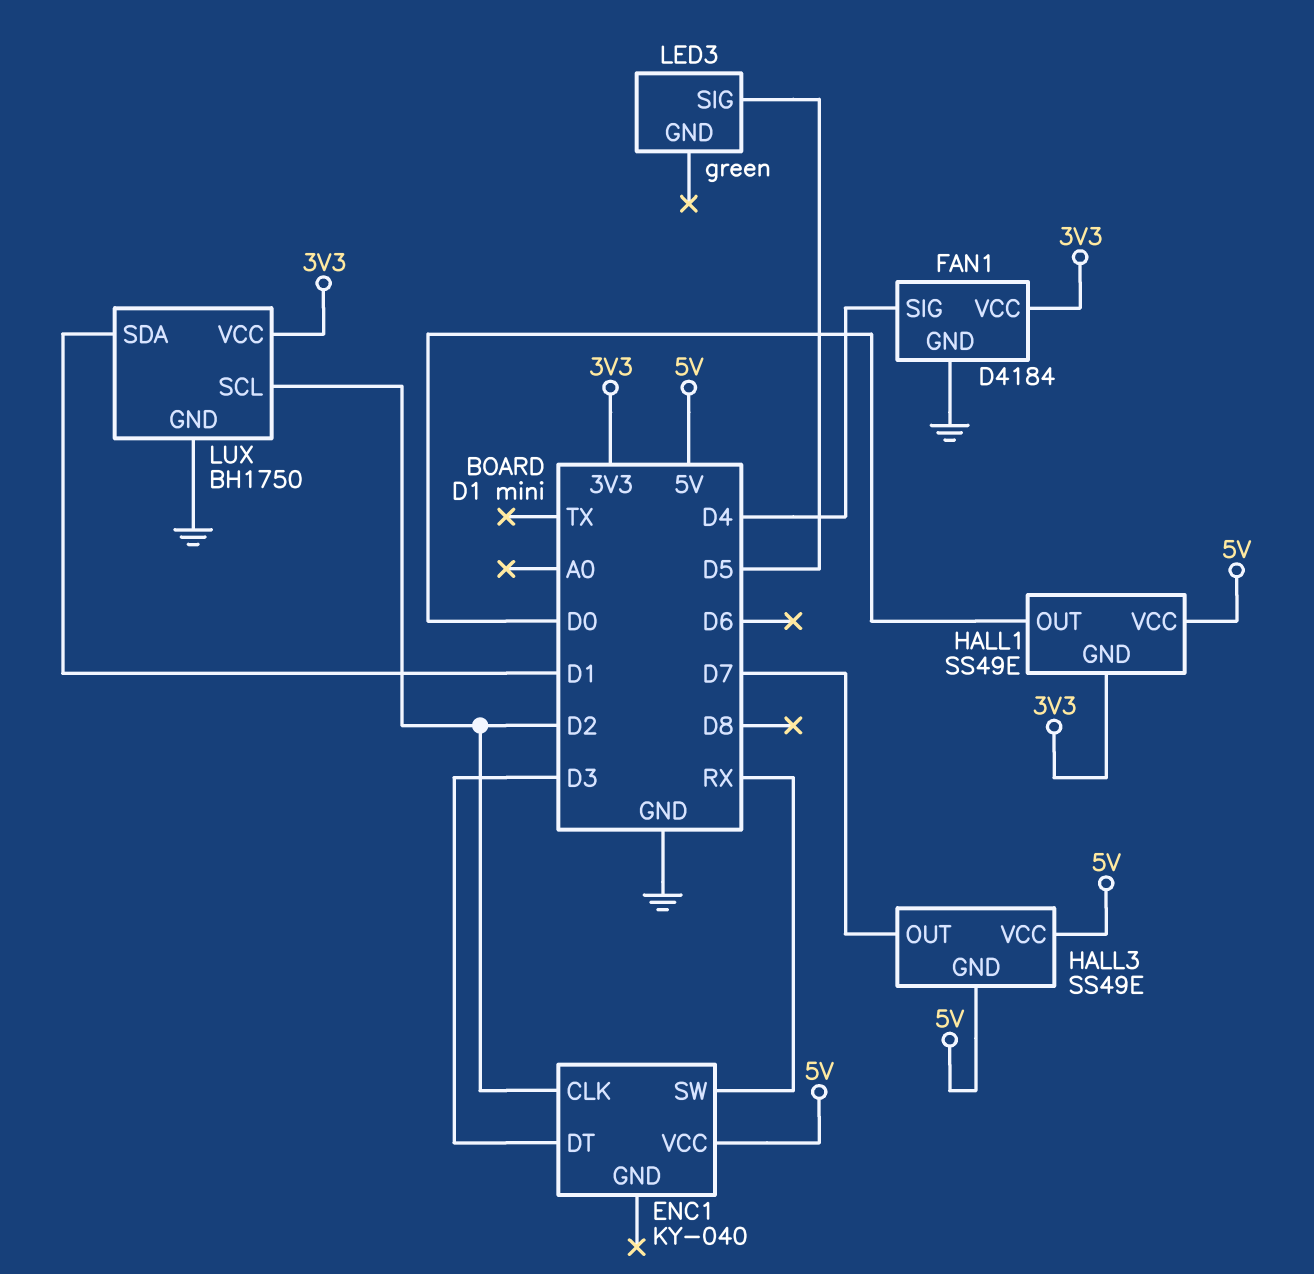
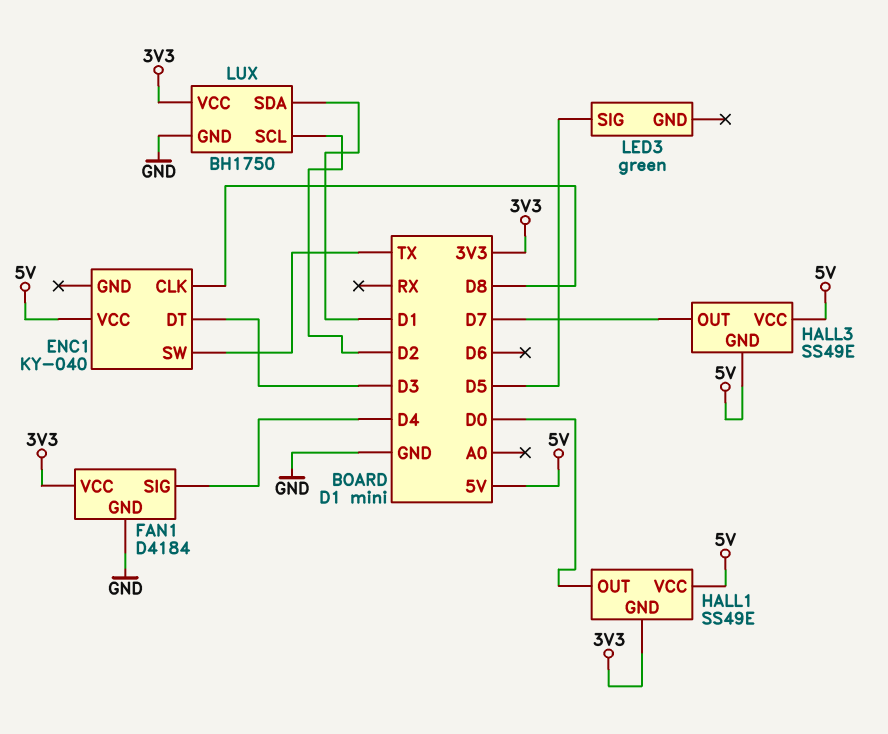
ENC1 pin CLK: D2 -> D8
ENC1 pin SW: RX -> TX

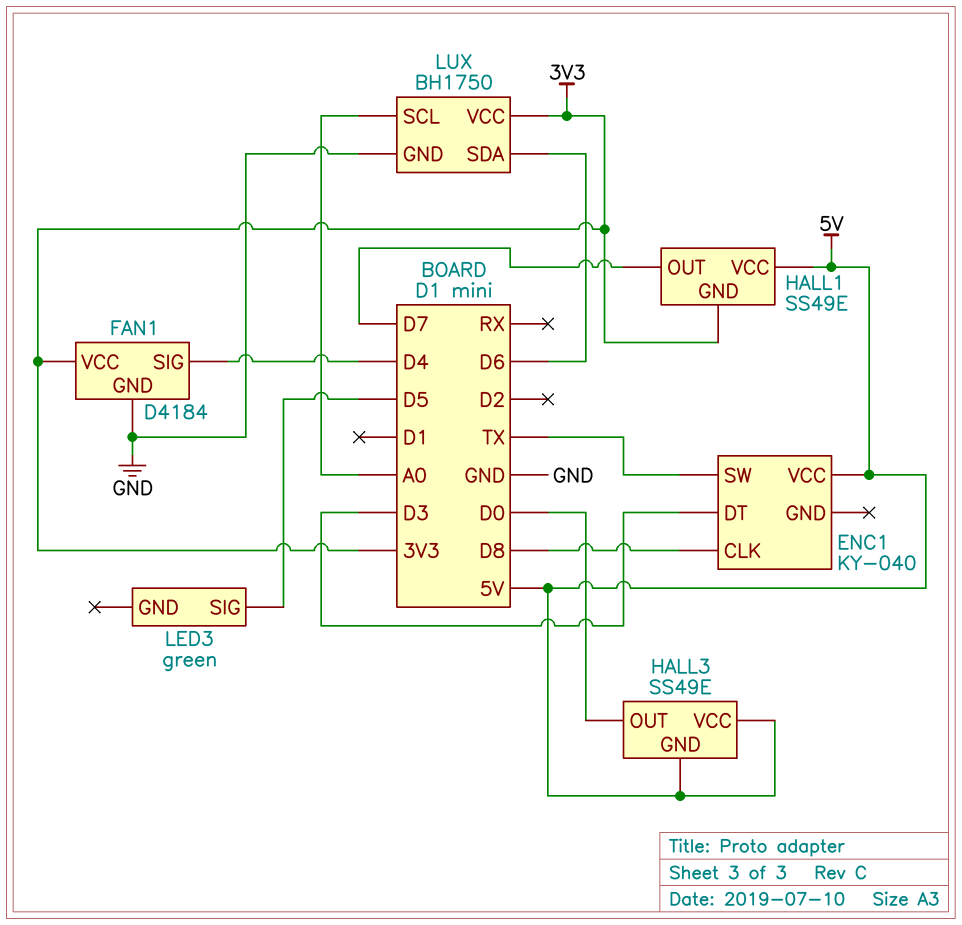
HALL1 pin OUT: D0 -> D7
HALL3 pin OUT: D7 -> D0
LUX pin SCL: D2 -> A0
LUX pin SDA: D1 -> D6

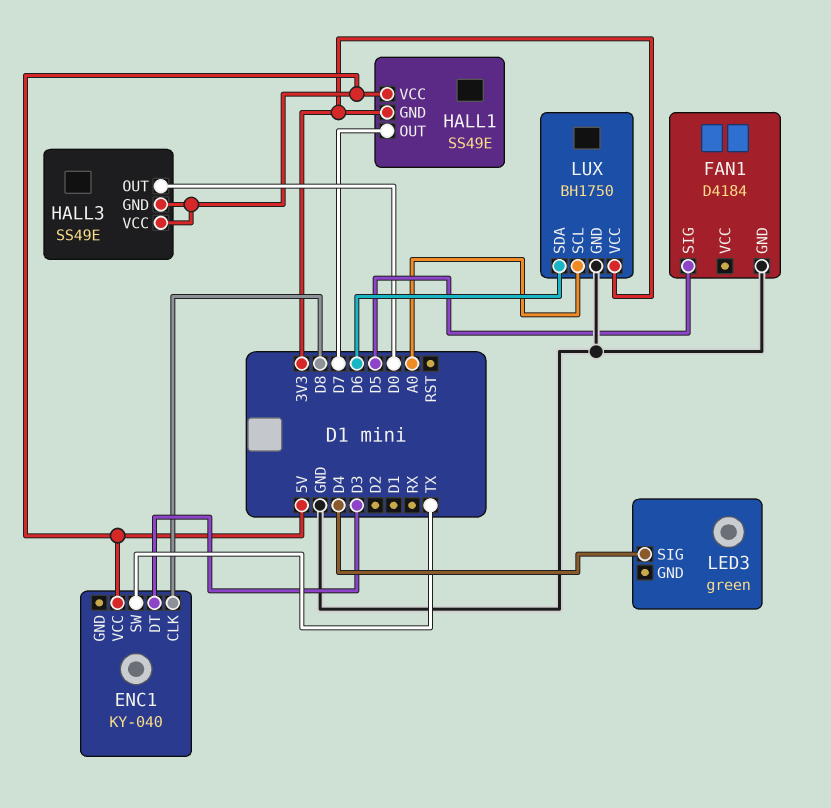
FAN1 pin SIG: D4 -> D5
FAN1 pin VCC: 3V3 -> none
LED3 pin SIG: D5 -> D4

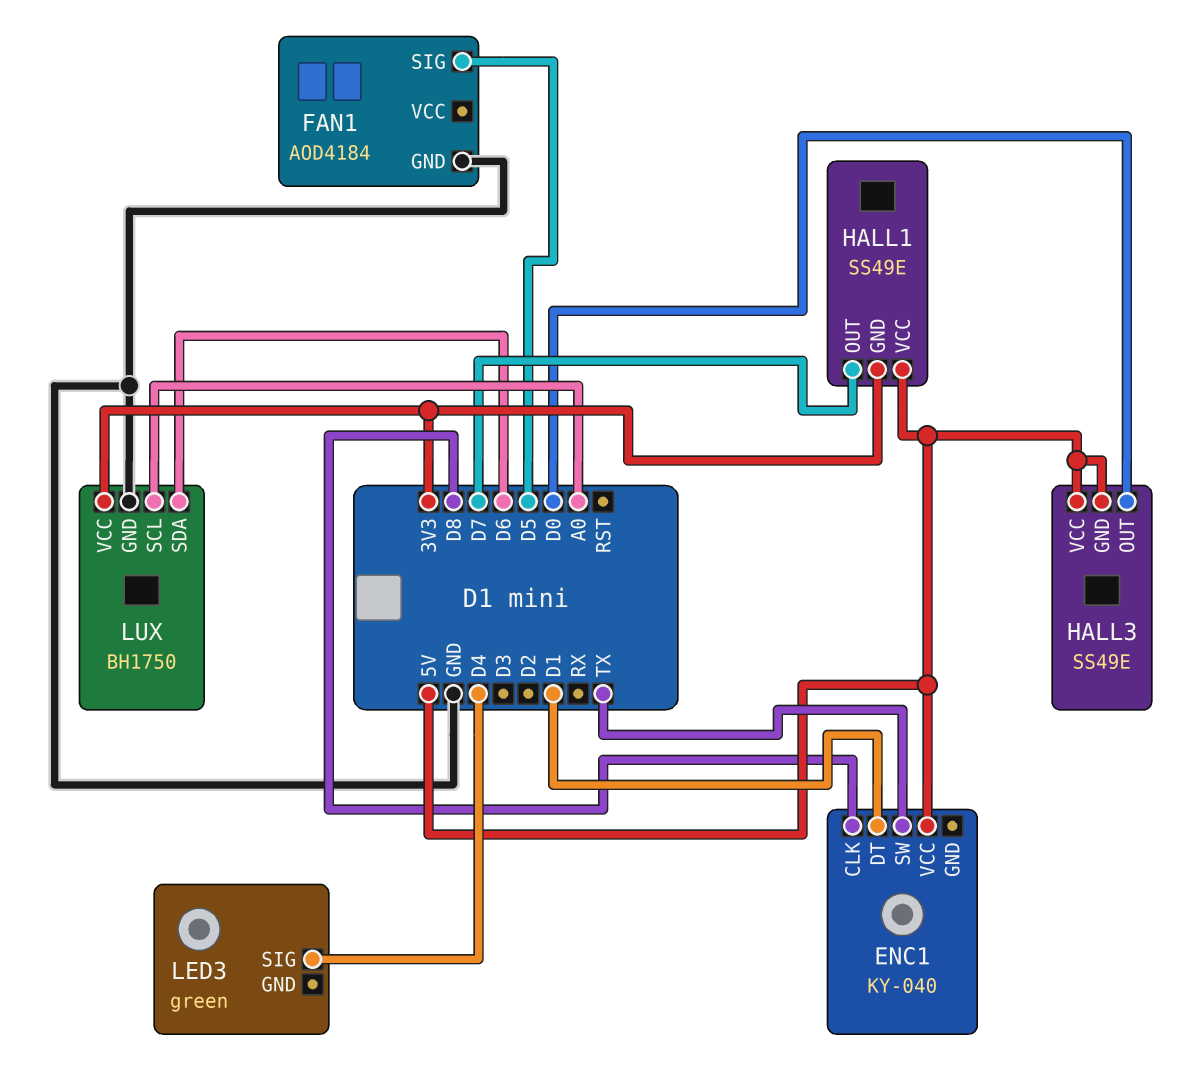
ENC1 pin DT: D3 -> D1
FAN1: D4184 -> AOD4184

